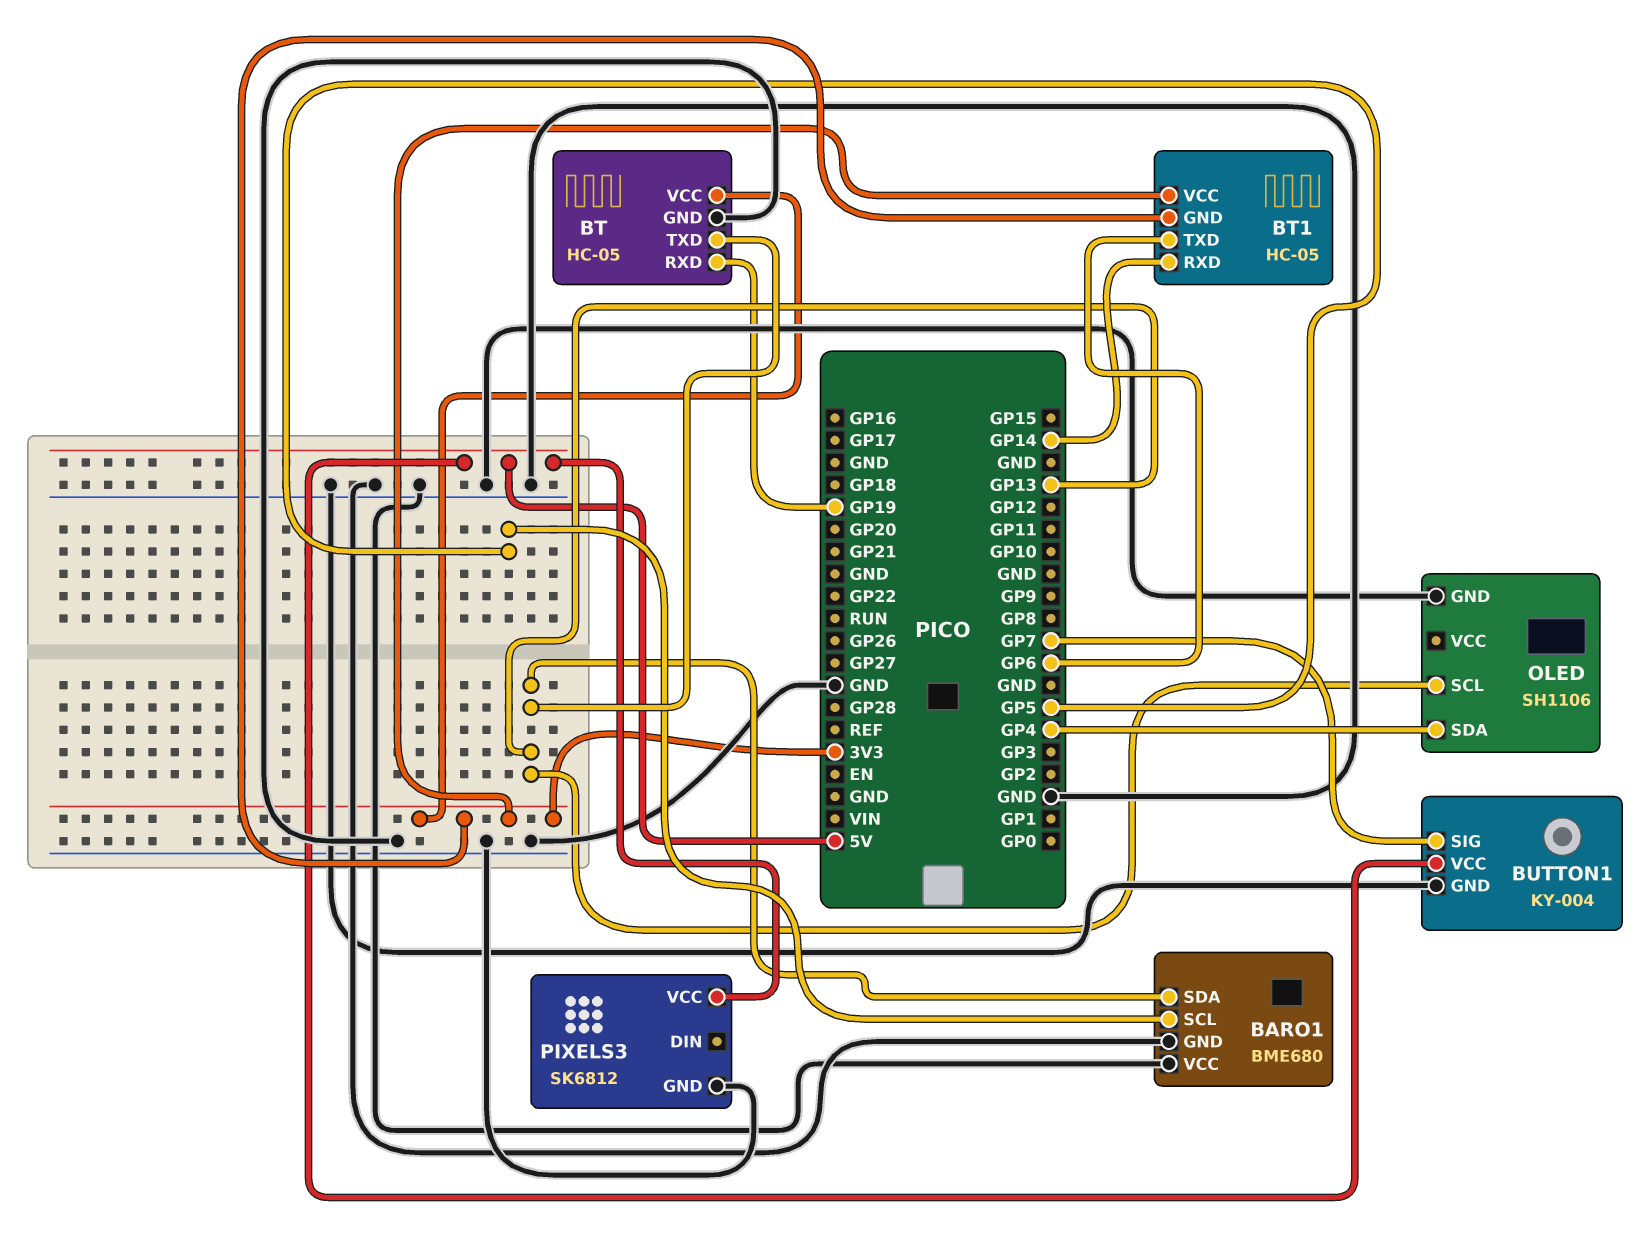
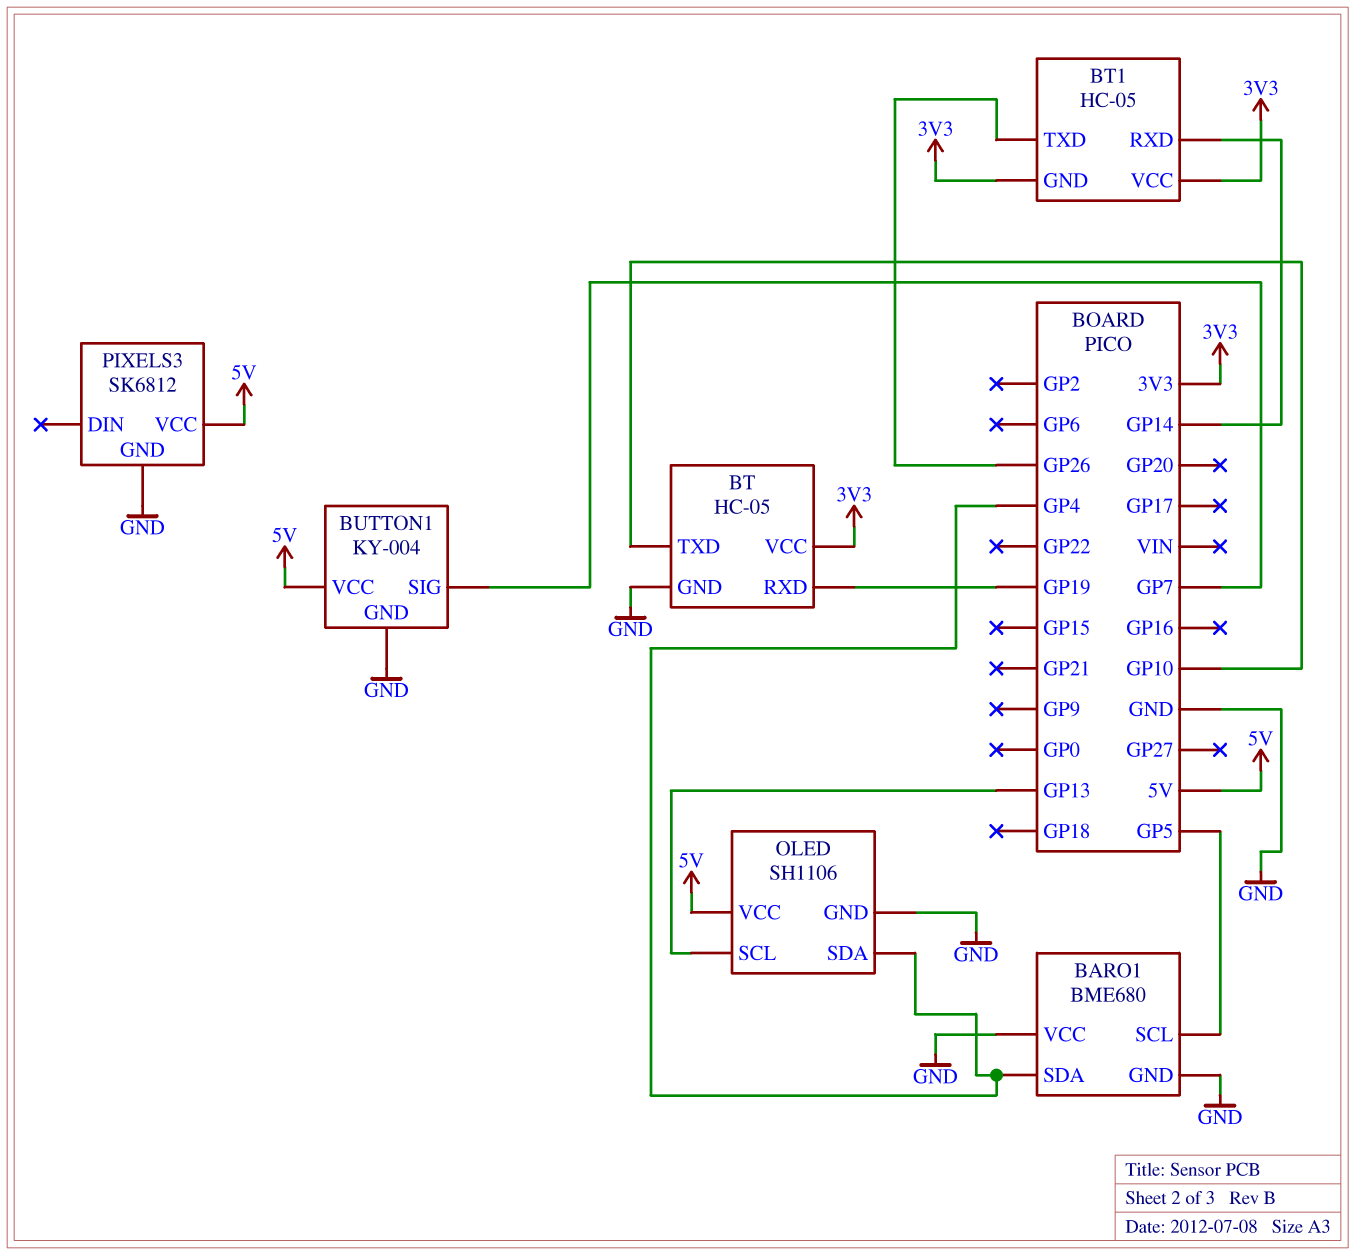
BARO1 pin SDA: GP13 -> GP4
BT pin TXD: GP13 -> GP10
BT1 pin TXD: GP6 -> GP26
OLED pin VCC: none -> 5V

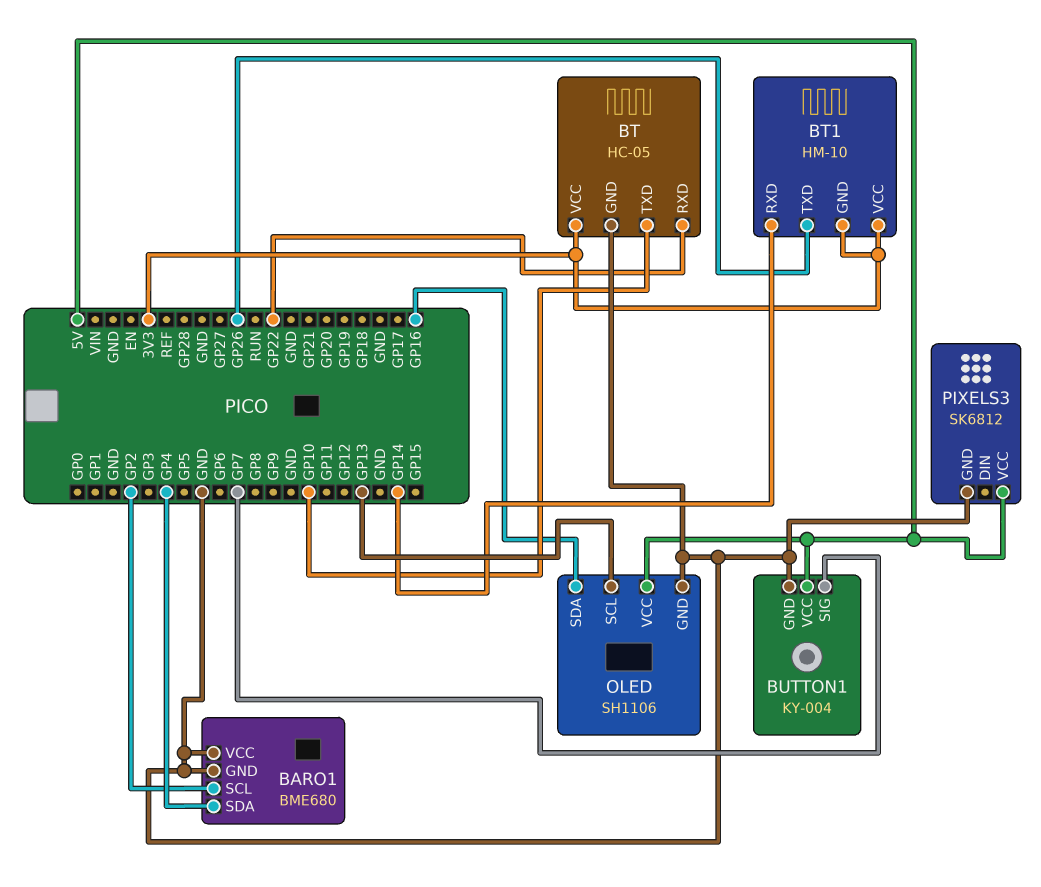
BARO1 pin SCL: GP5 -> GP2
BT pin RXD: GP19 -> GP22
BT1: HC-05 -> HM-10
OLED pin SDA: GP4 -> GP16

